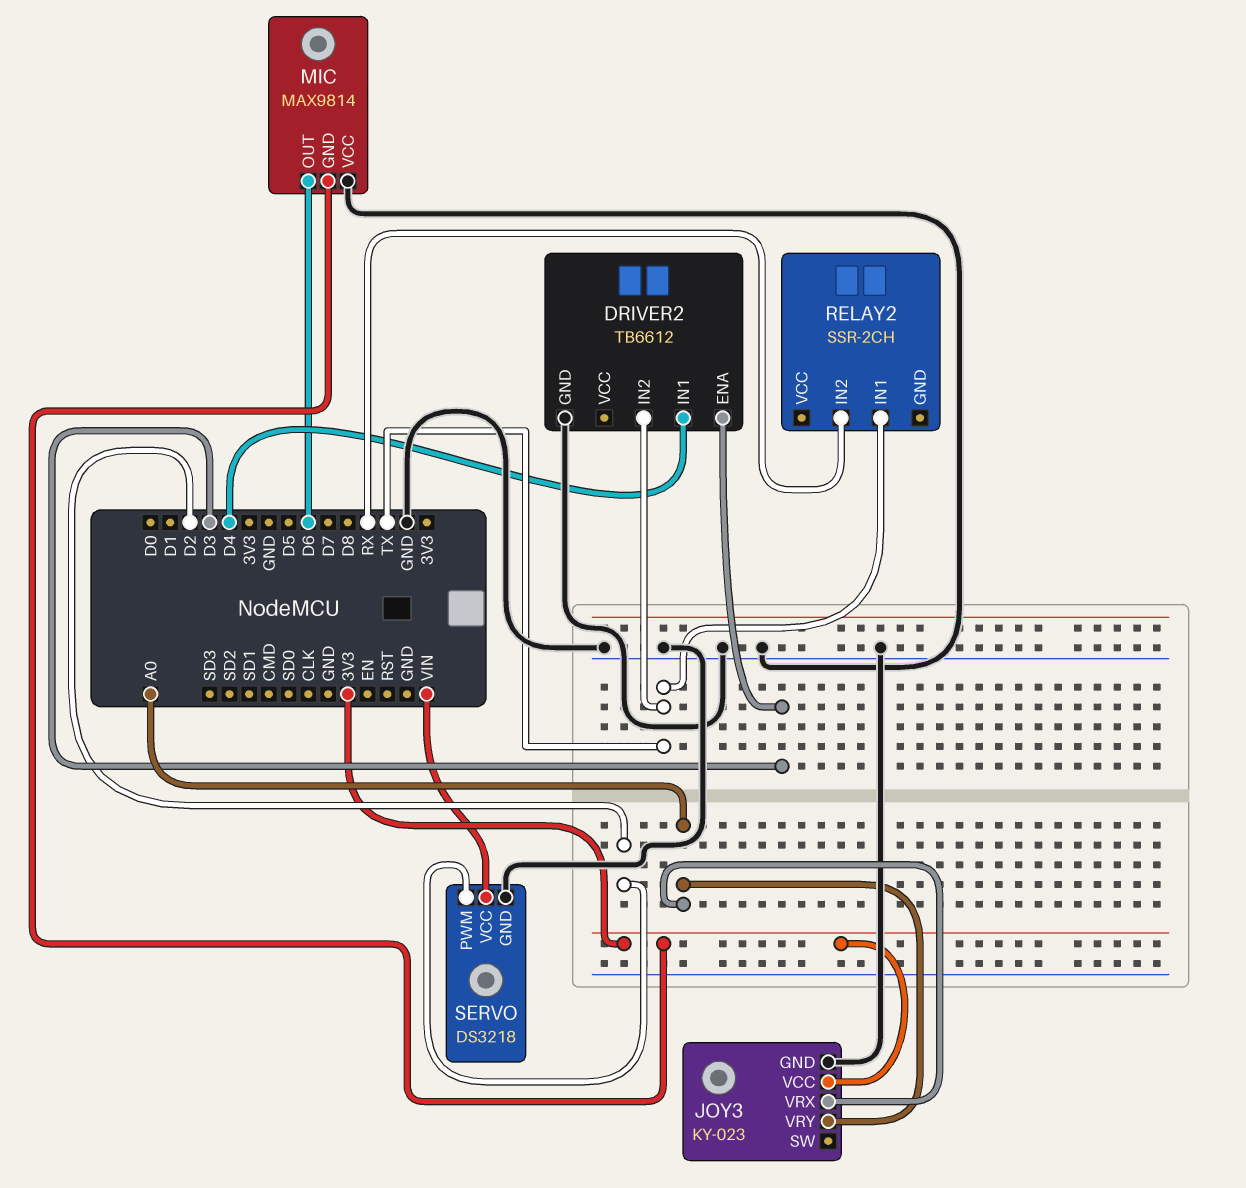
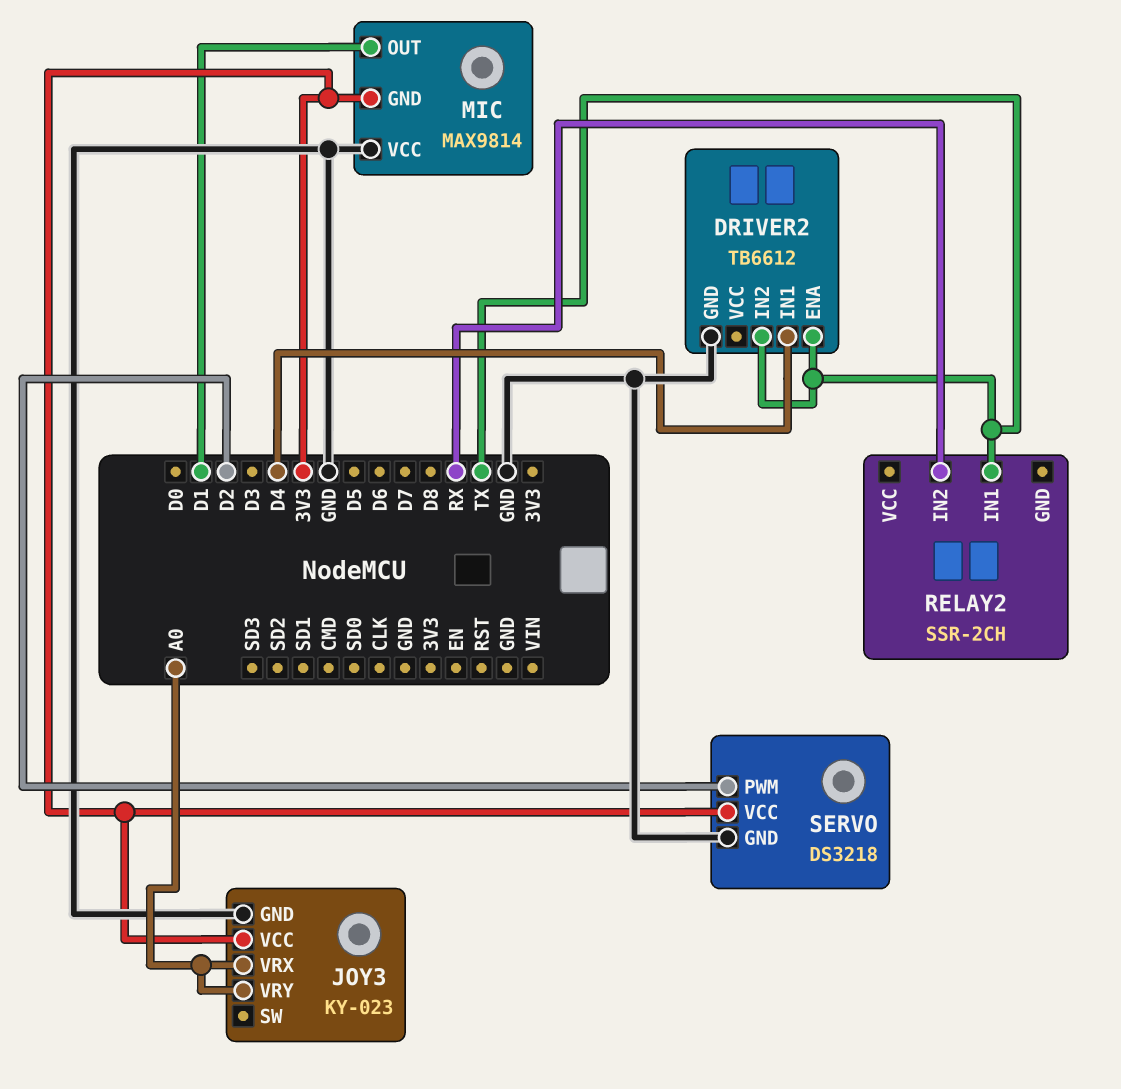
DRIVER2 pin ENA: D3 -> TX
MIC pin OUT: D6 -> D1
SERVO pin VCC: VIN -> 3V3

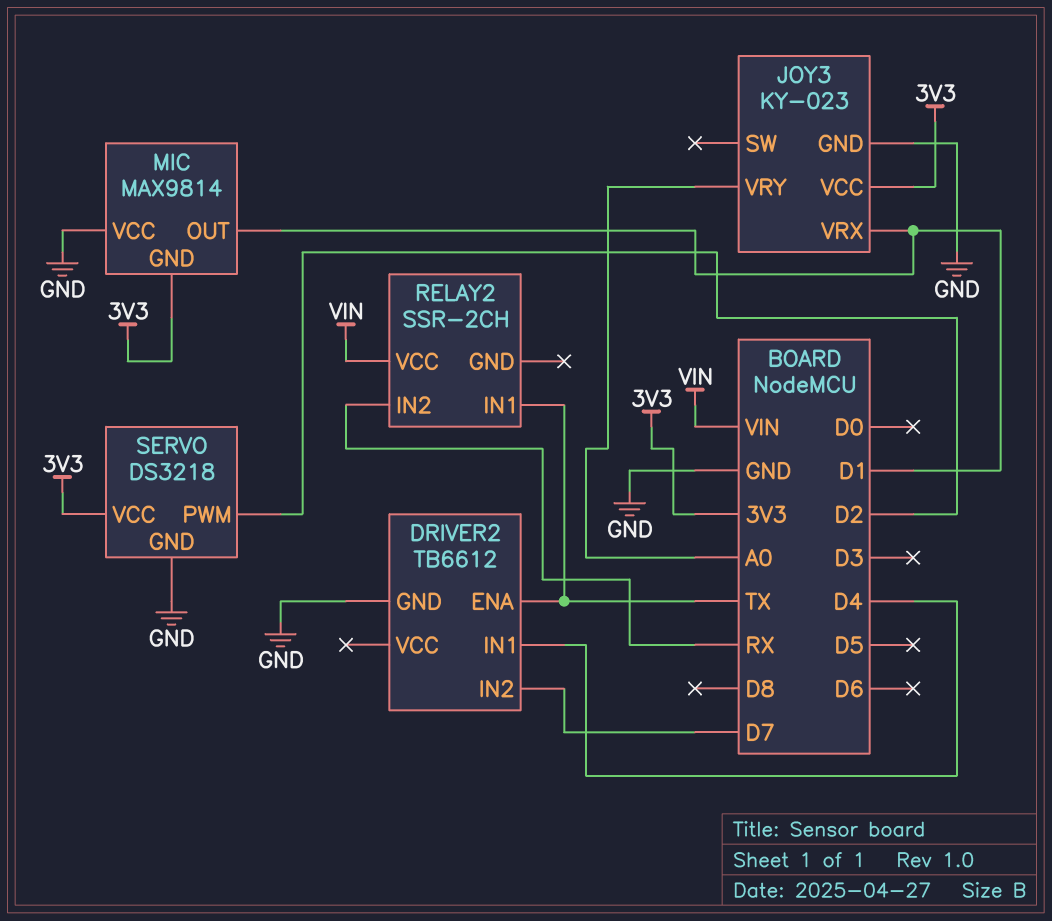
DRIVER2 pin IN2: TX -> D7
JOY3 pin VRX: A0 -> D1
RELAY2 pin VCC: none -> VIN

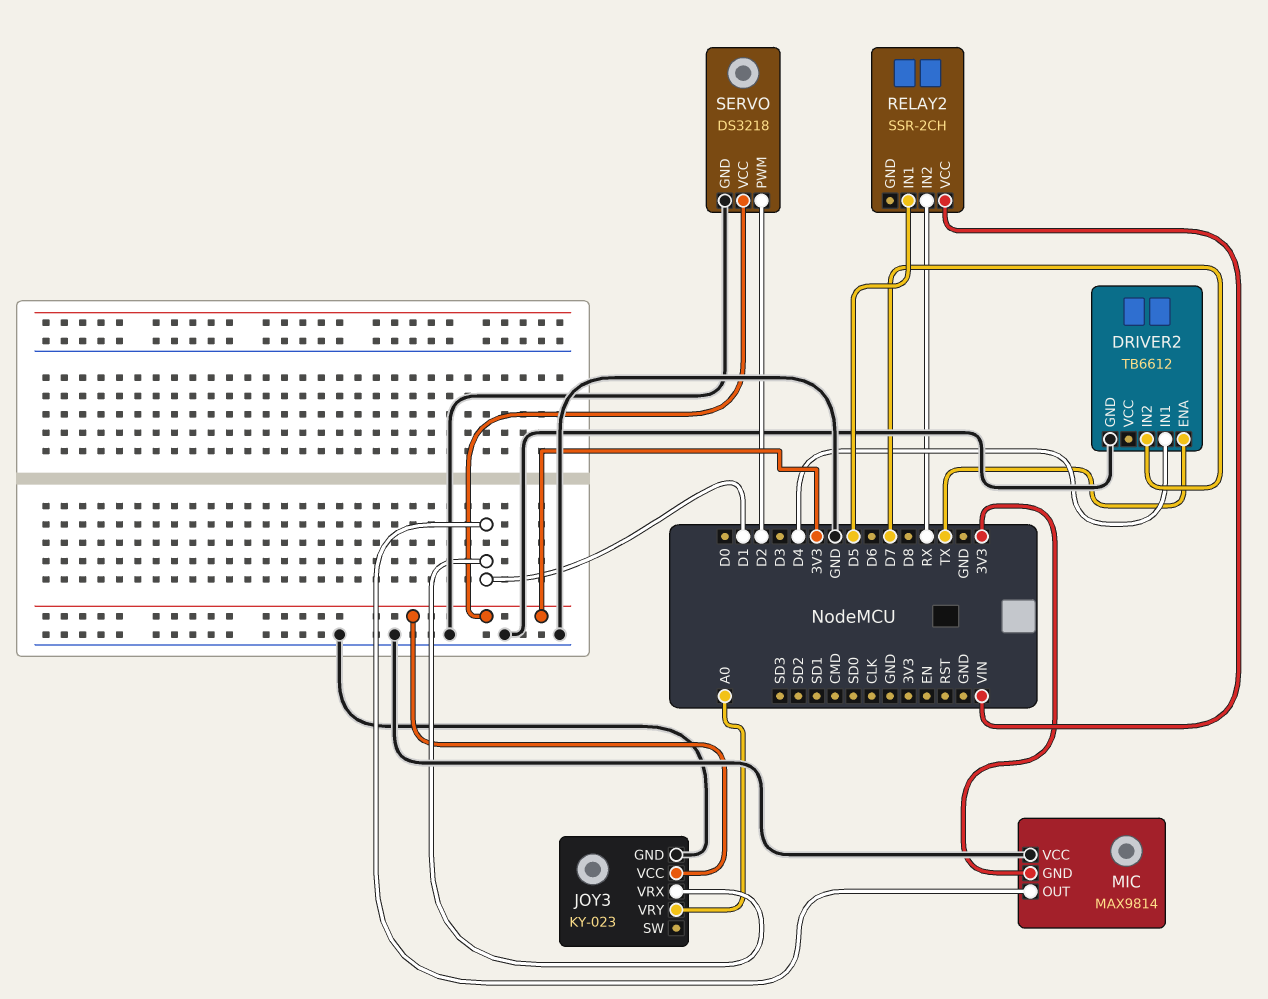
RELAY2 pin IN1: TX -> D5

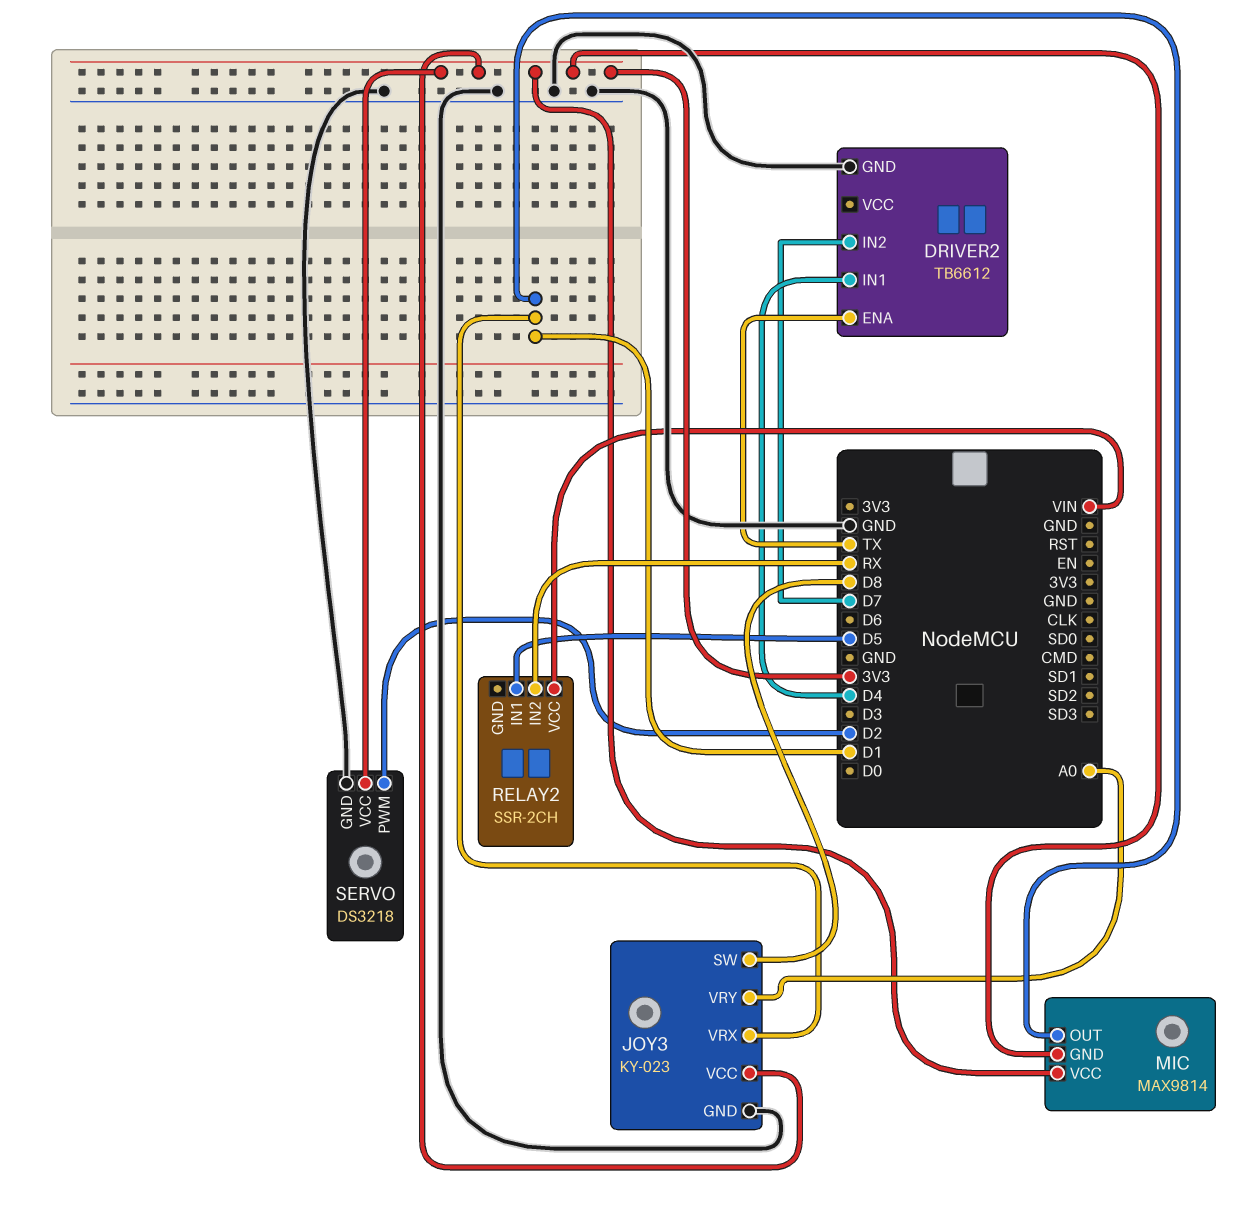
JOY3 pin SW: none -> D8
MIC pin VCC: GND -> 3V3

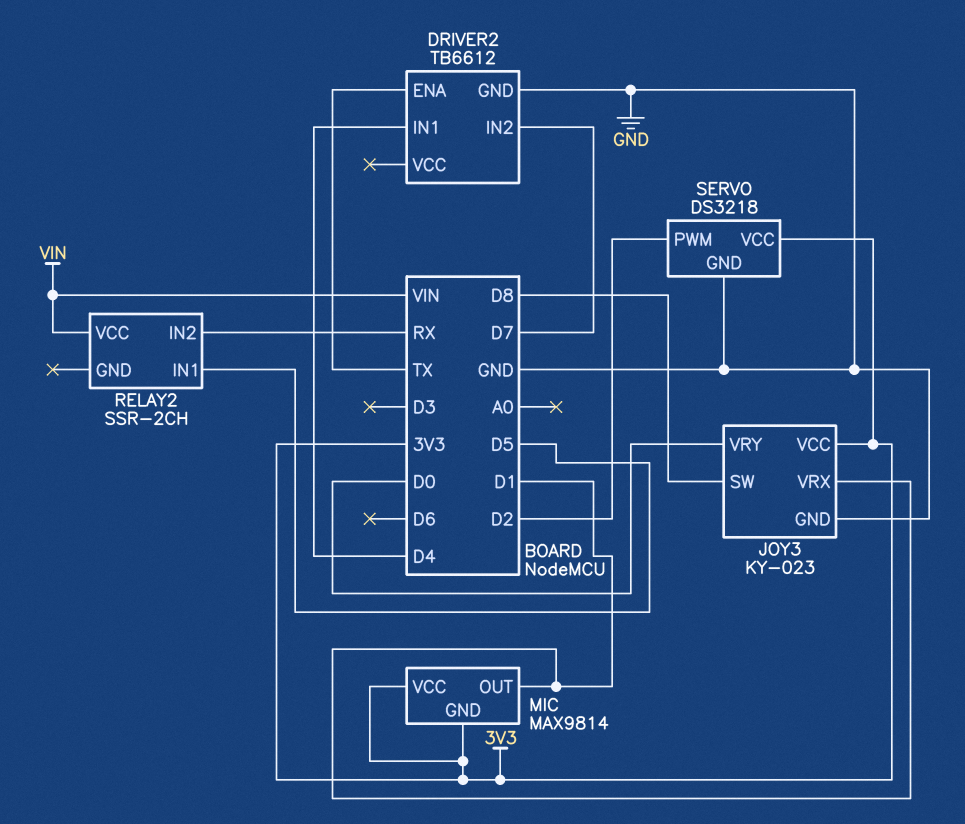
JOY3 pin VRY: A0 -> D0

